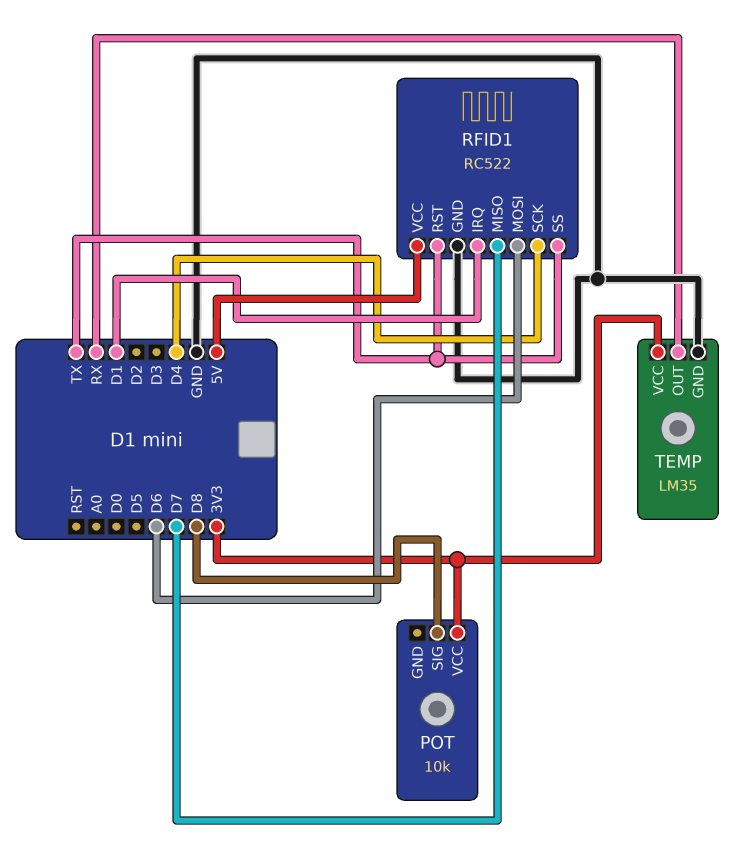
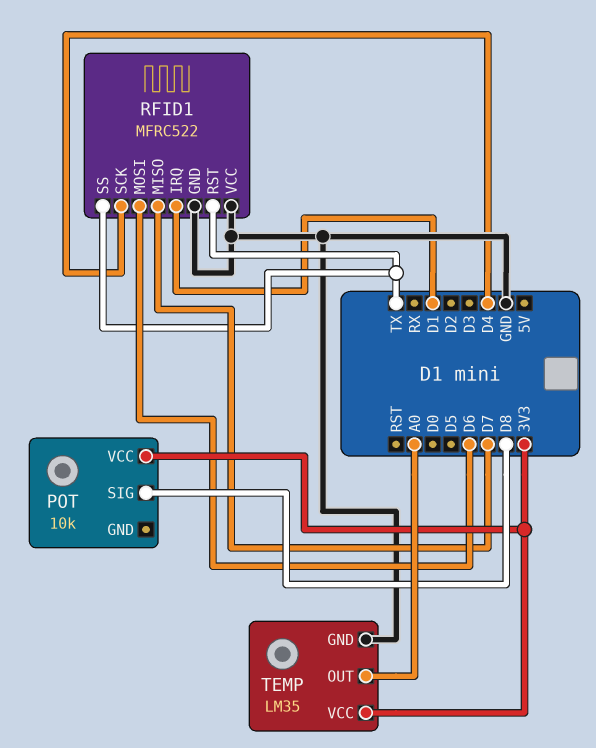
RFID1: RC522 -> MFRC522
RFID1 pin VCC: 5V -> GND
TEMP pin OUT: RX -> A0

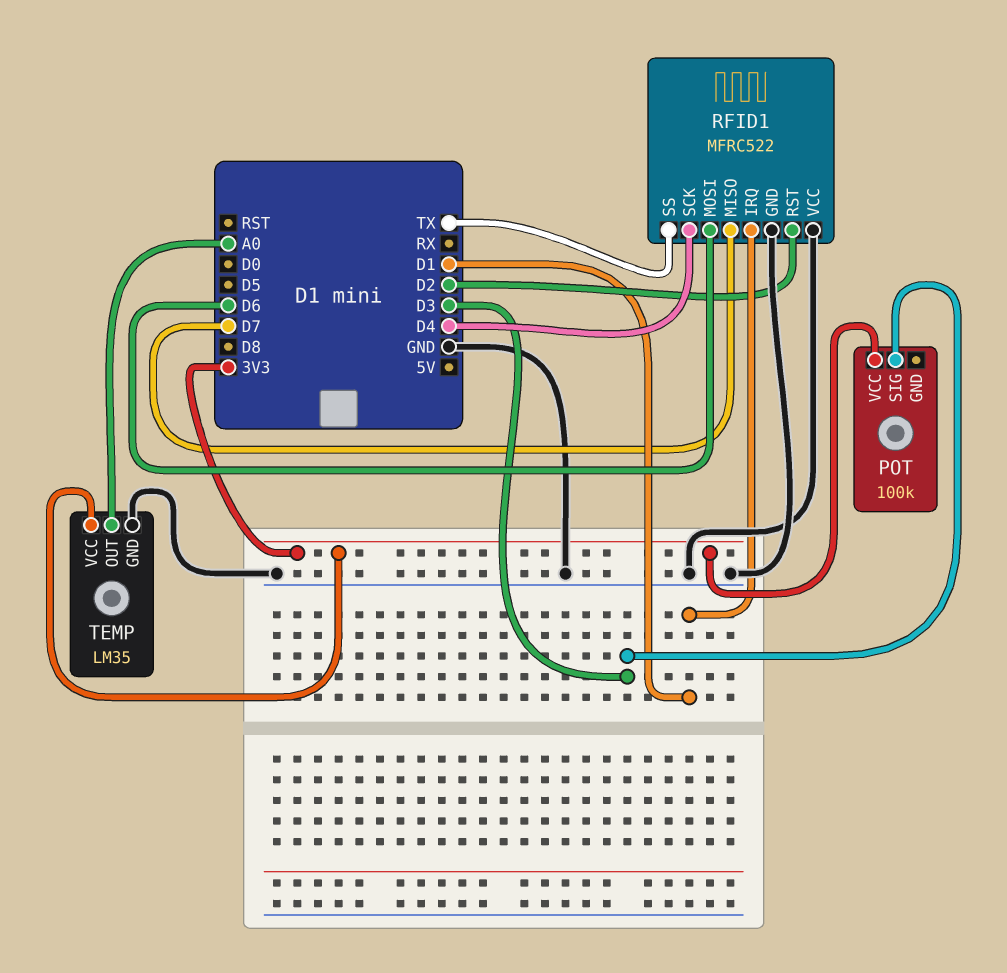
POT: 10k -> 100k
POT pin SIG: D8 -> D3
RFID1 pin RST: TX -> D2

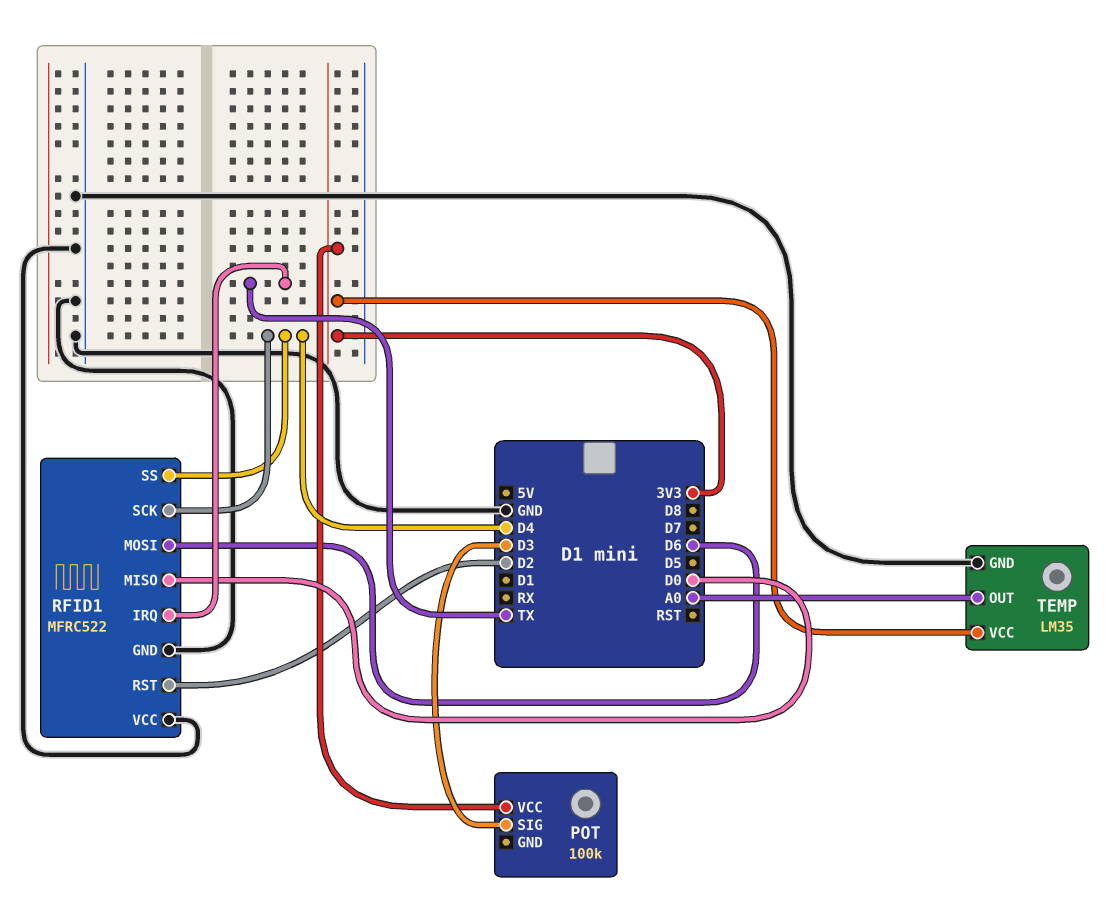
RFID1 pin IRQ: D1 -> TX
RFID1 pin MISO: D7 -> D0
RFID1 pin SS: TX -> D4

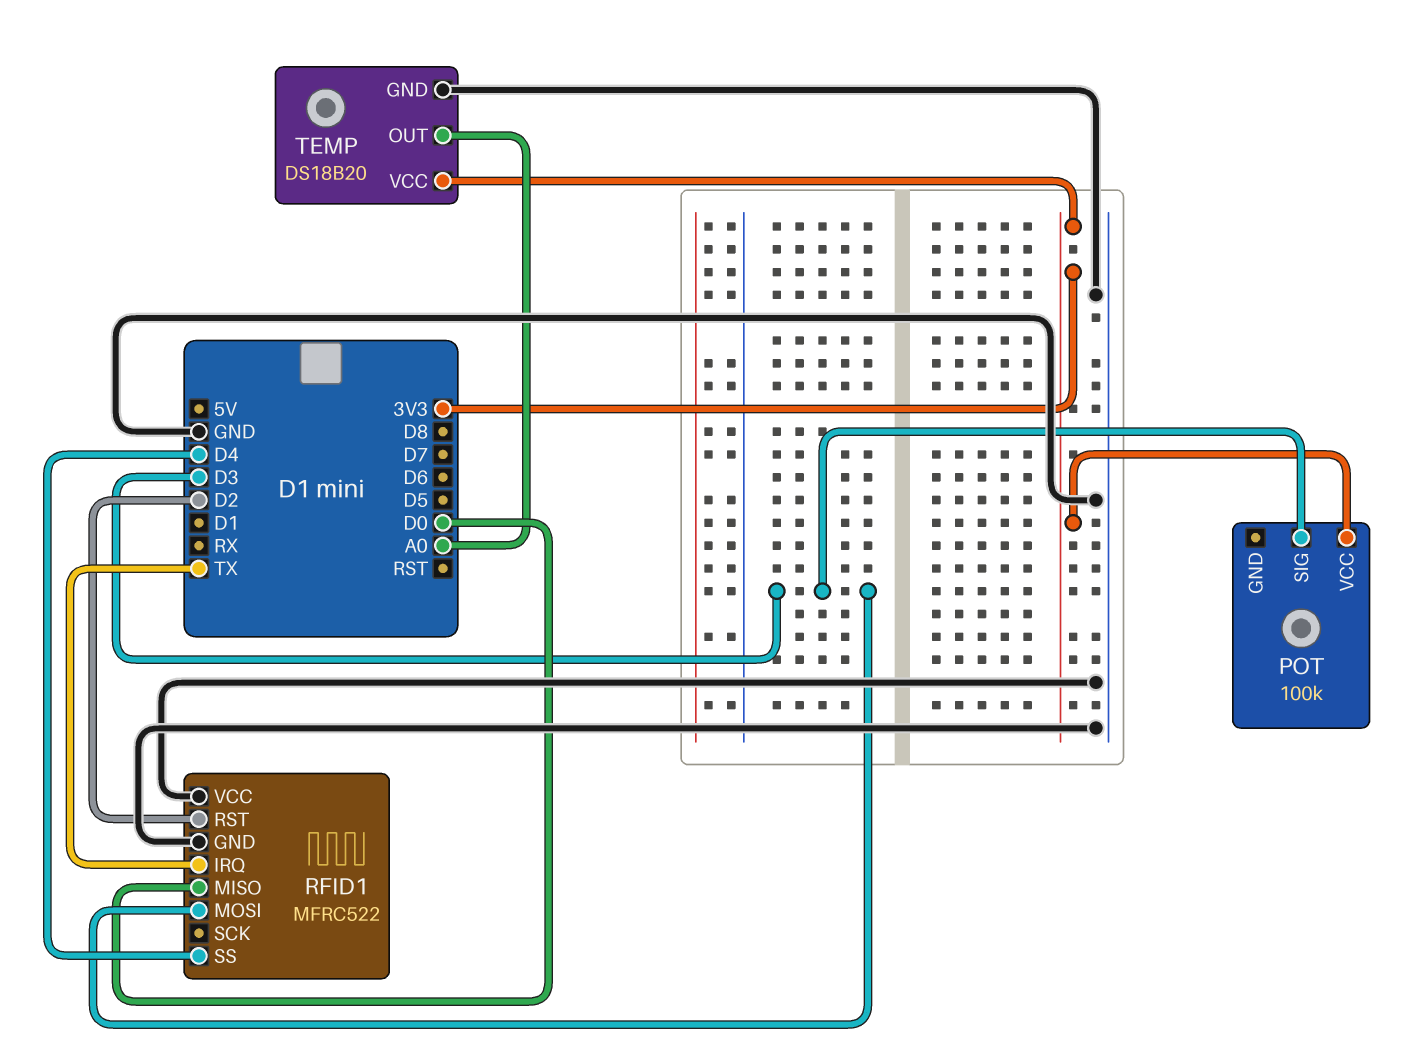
RFID1 pin MOSI: D6 -> D3
RFID1 pin SCK: D4 -> none
TEMP: LM35 -> DS18B20

